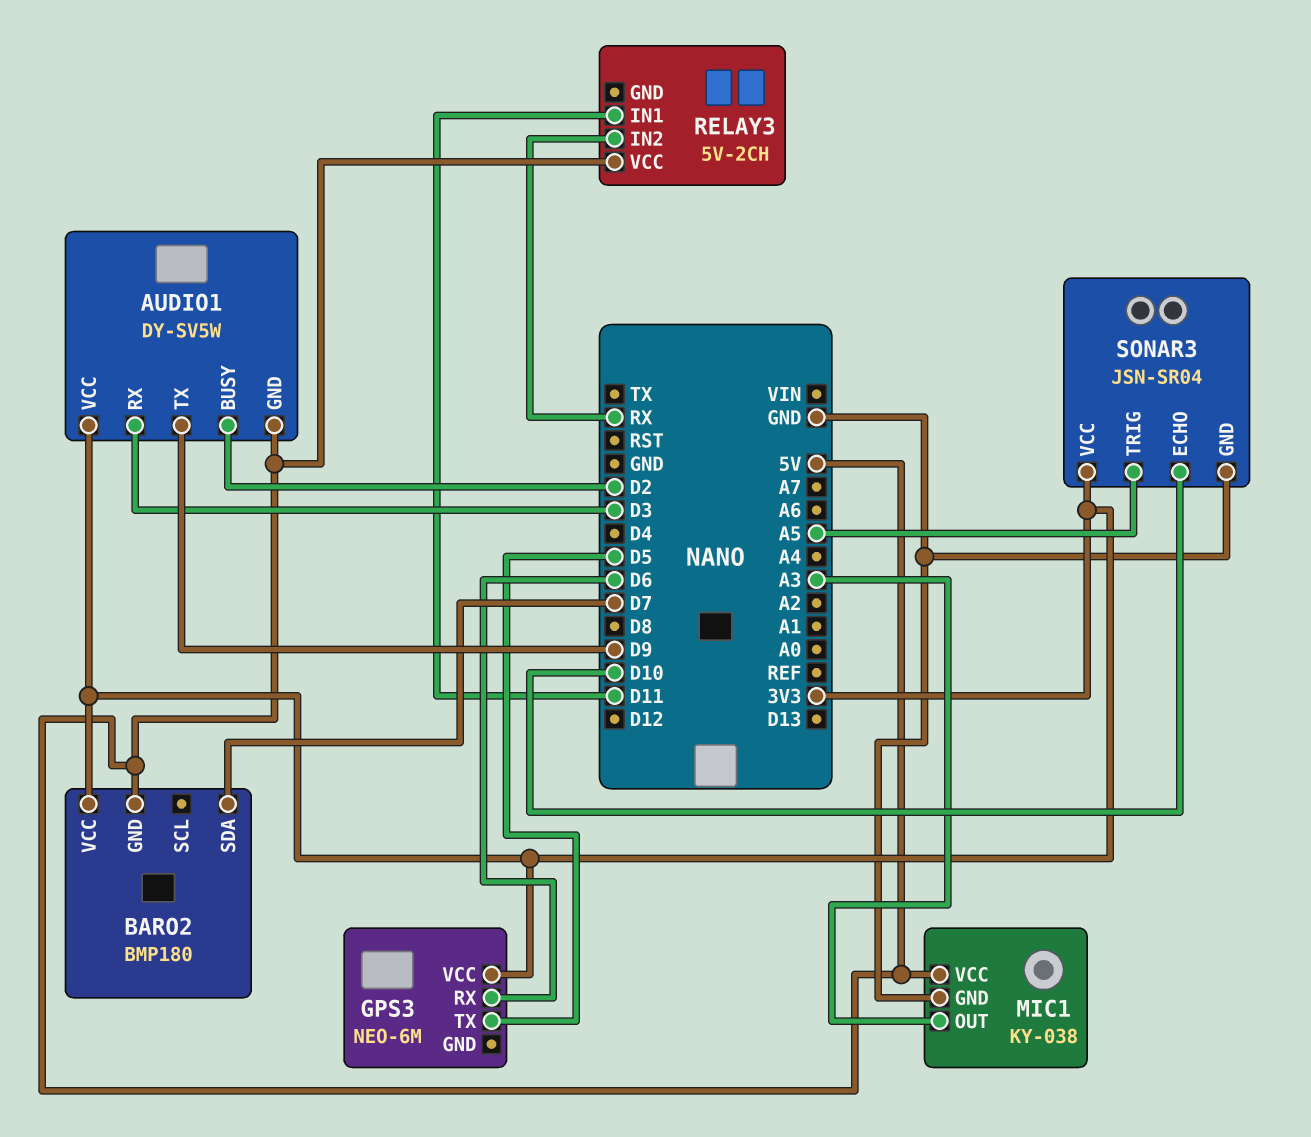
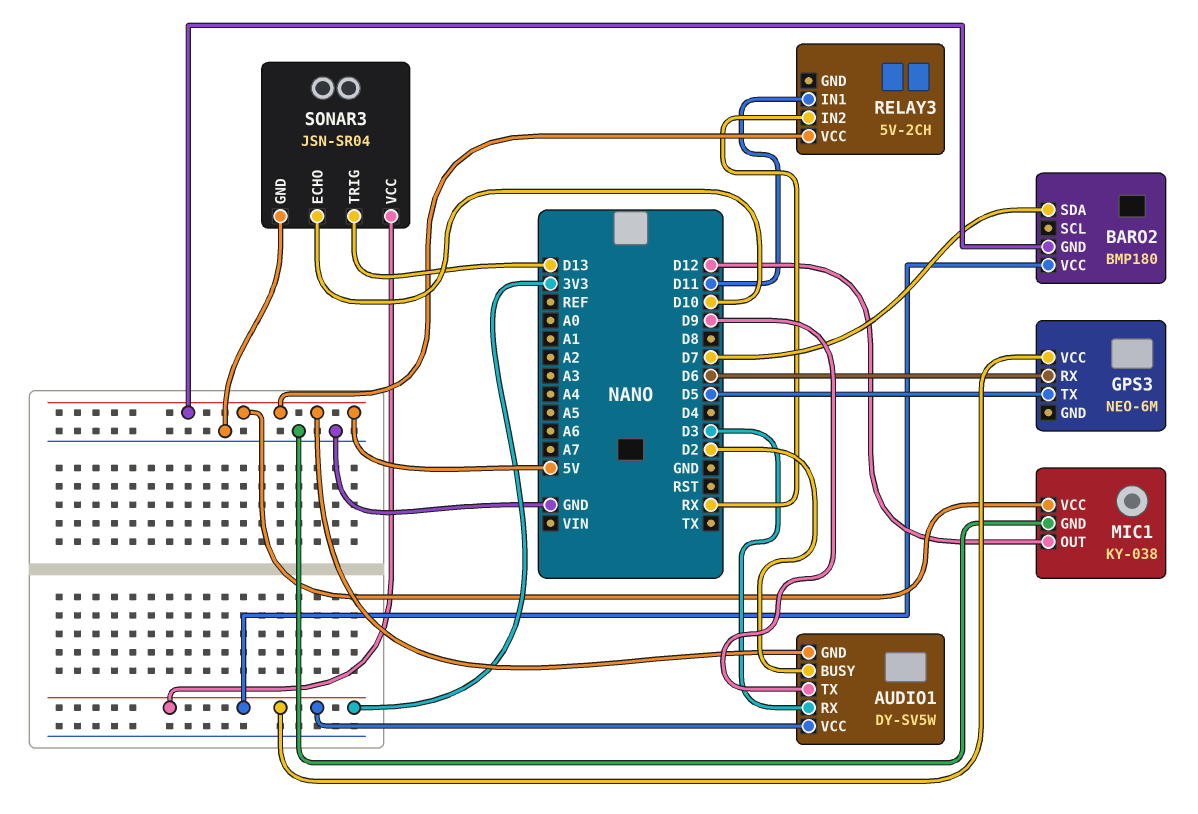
MIC1 pin OUT: A3 -> D12
SONAR3 pin TRIG: A5 -> D13

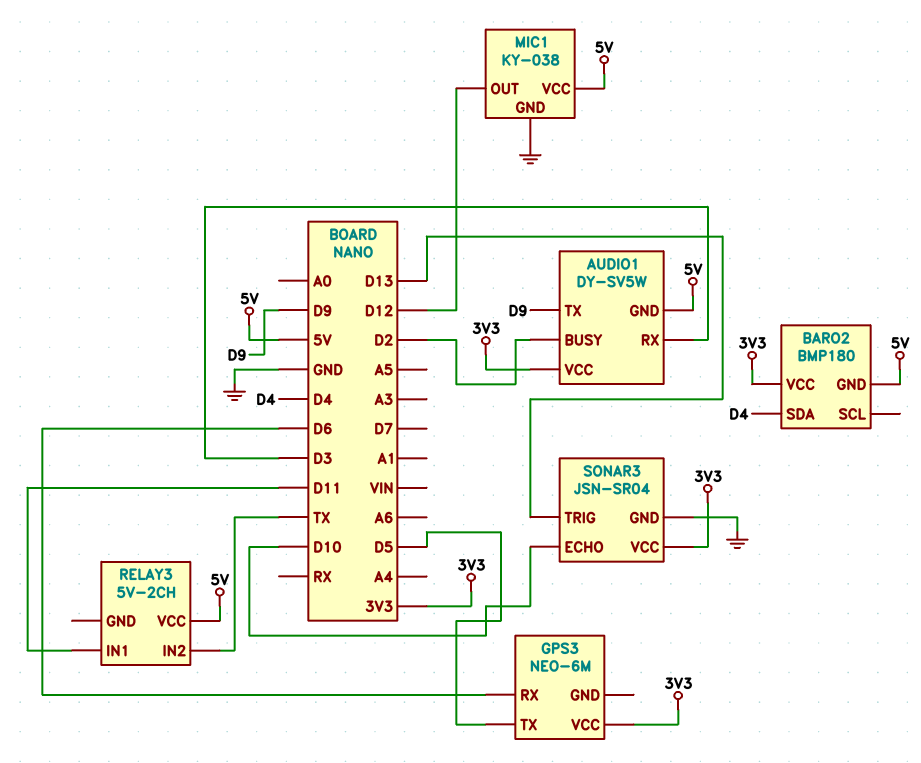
BARO2 pin SDA: D7 -> D4
RELAY3 pin IN2: RX -> TX

